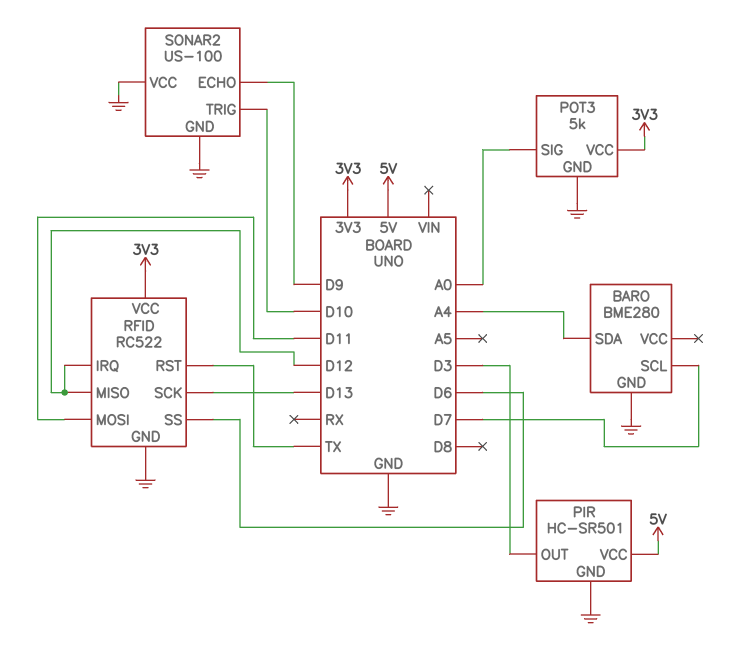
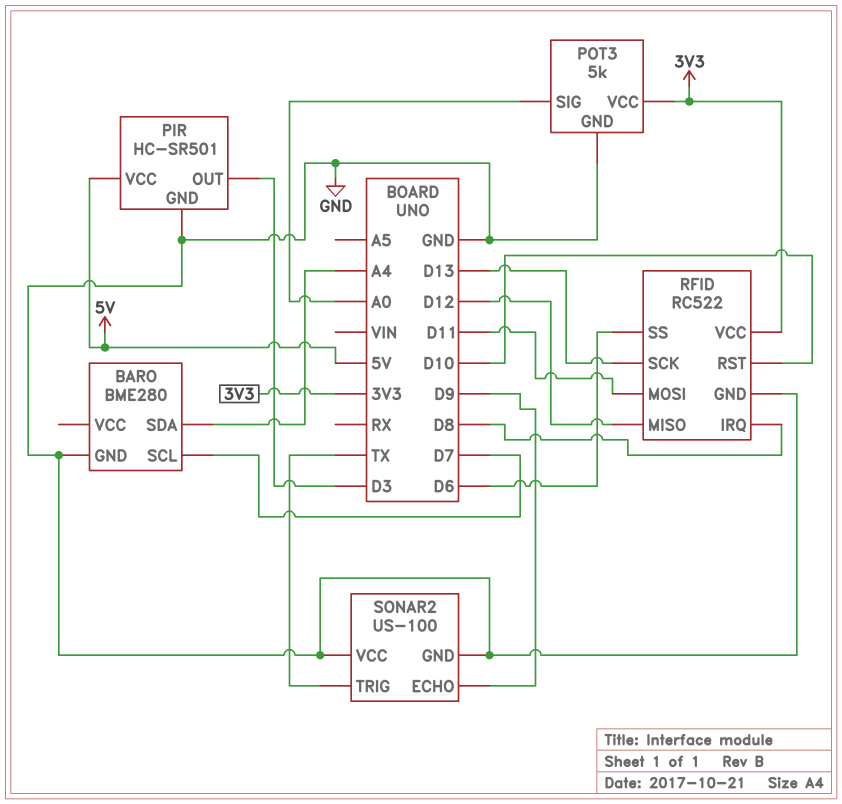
RFID pin IRQ: D12 -> D8
RFID pin RST: TX -> D10
SONAR2 pin TRIG: D10 -> TX

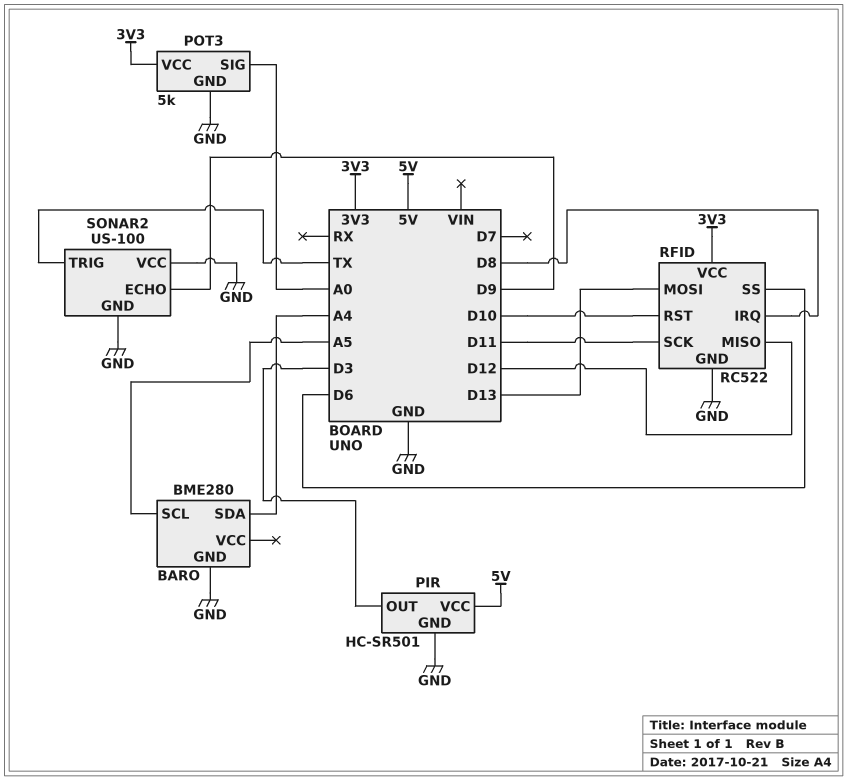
BARO pin SCL: D7 -> A5
RFID pin MOSI: D11 -> D13
RFID pin SCK: D13 -> D11

